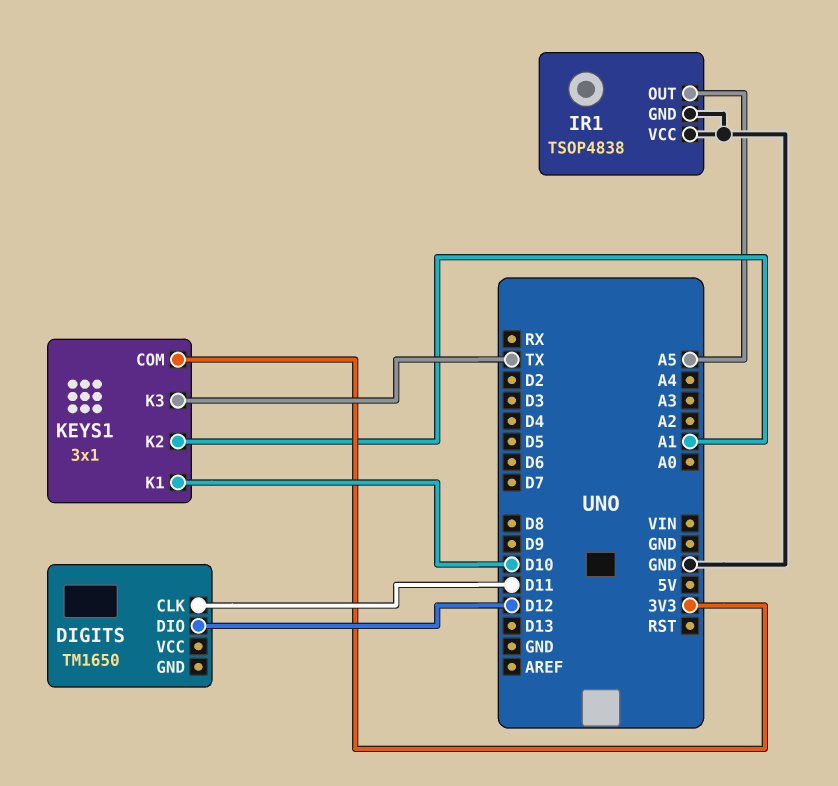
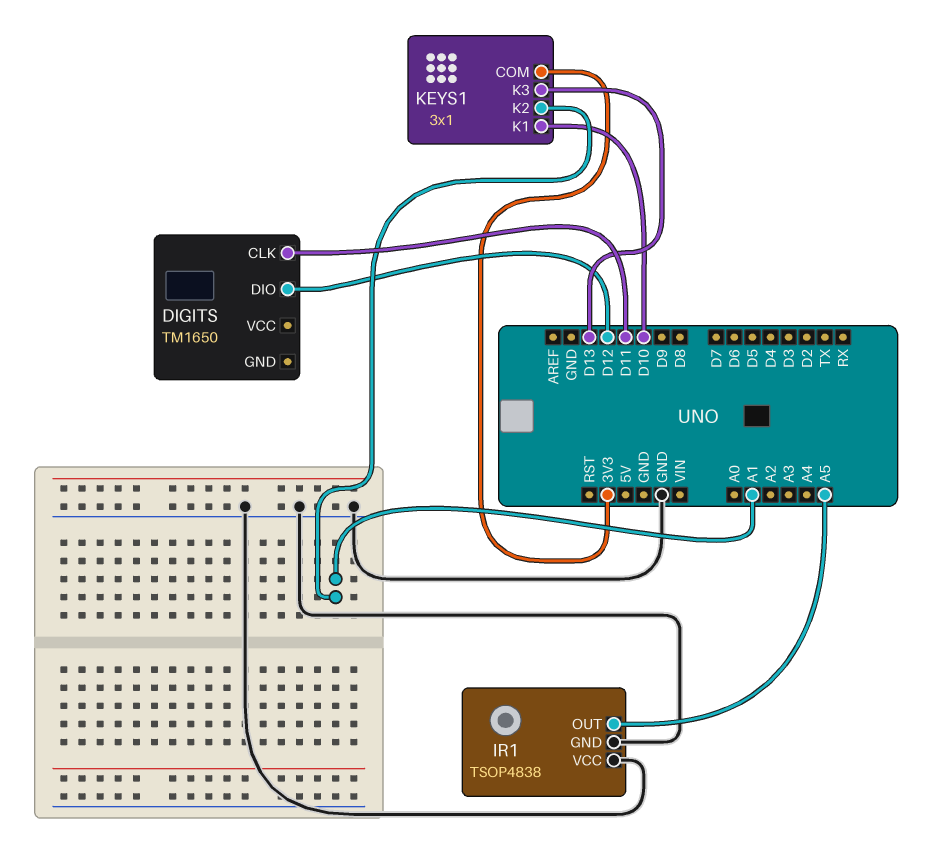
KEYS1 pin K3: TX -> D13

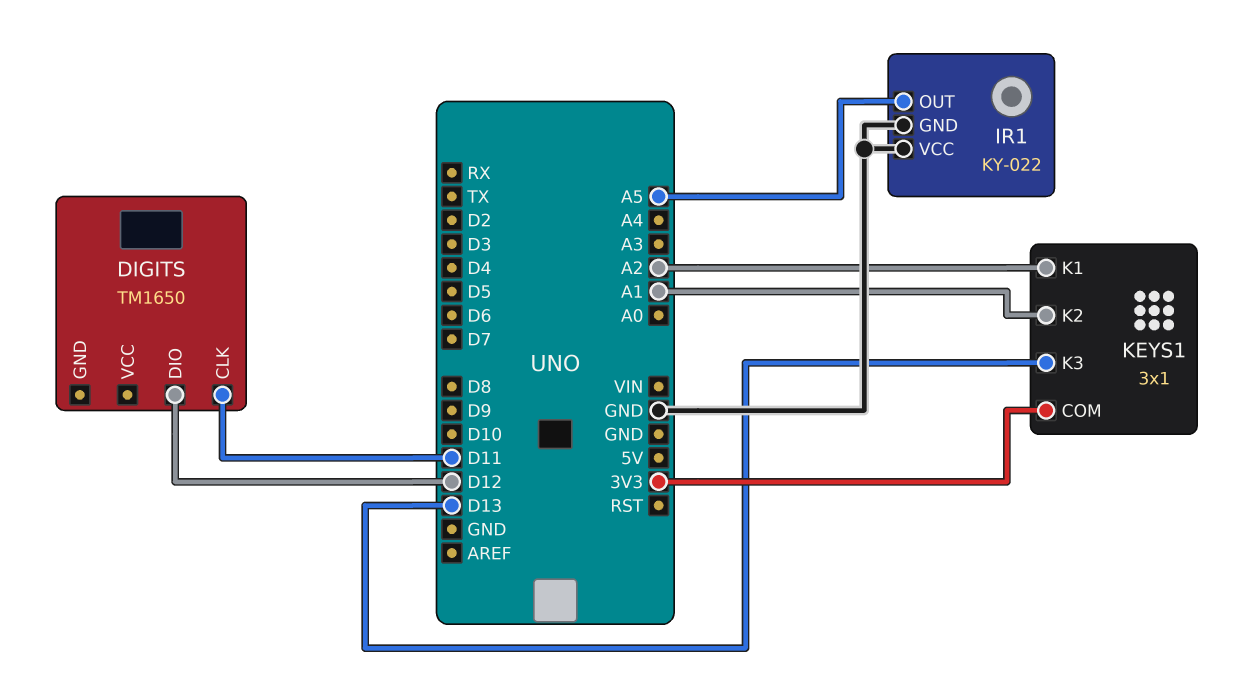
IR1: TSOP4838 -> KY-022
KEYS1 pin K1: D10 -> A2

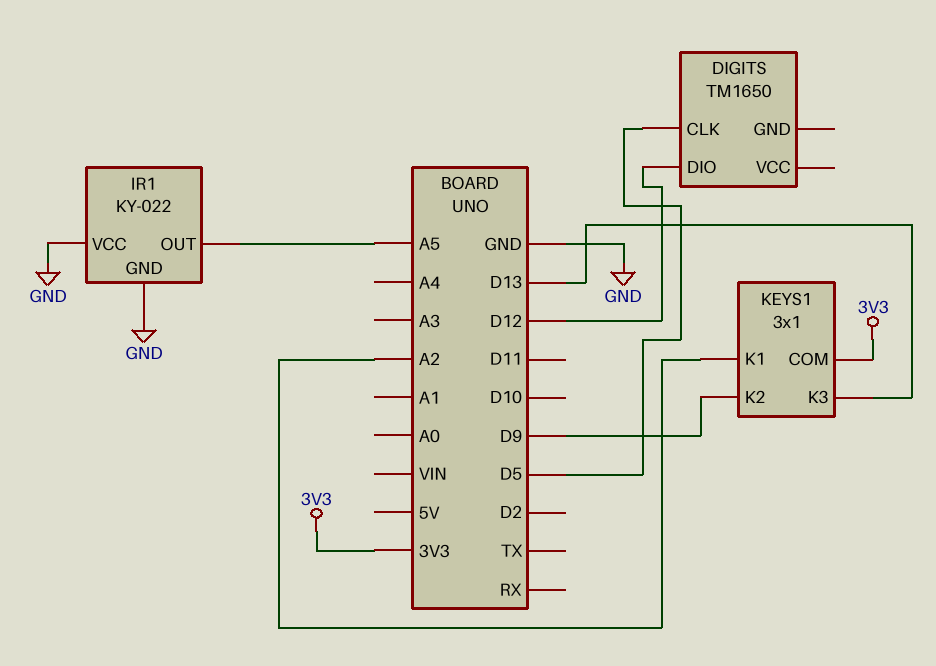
DIGITS pin CLK: D11 -> D5
KEYS1 pin K2: A1 -> D9

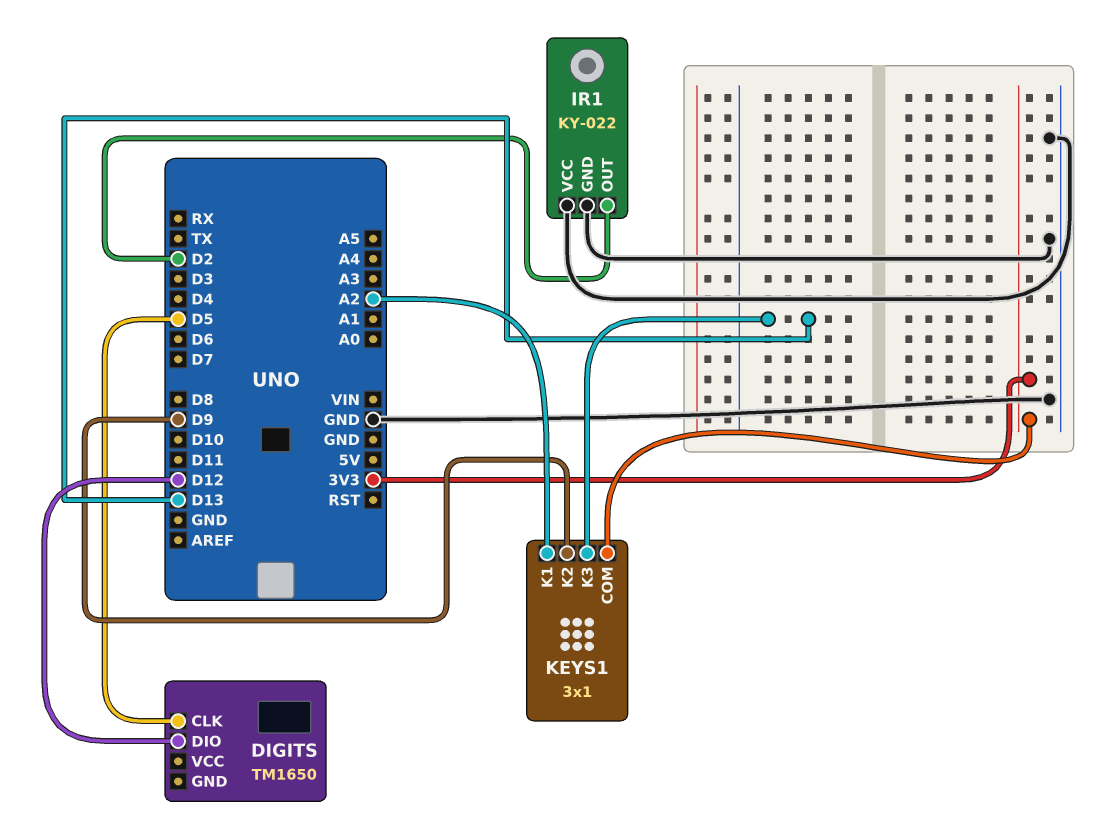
IR1 pin OUT: A5 -> D2

